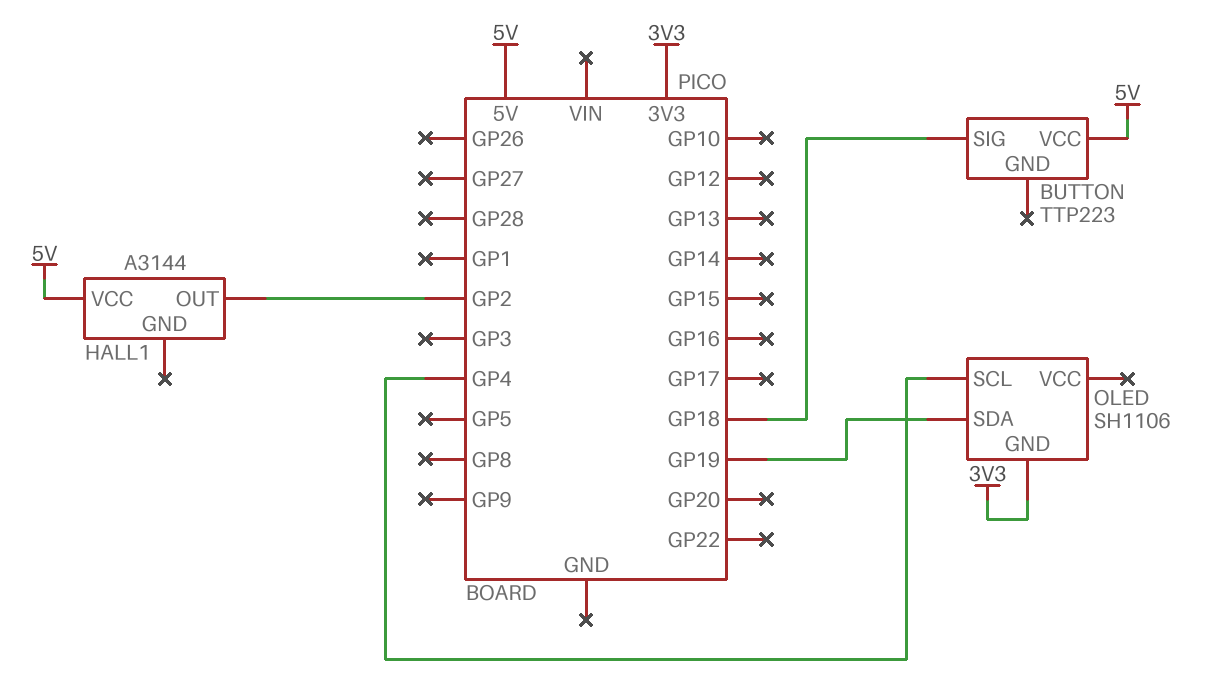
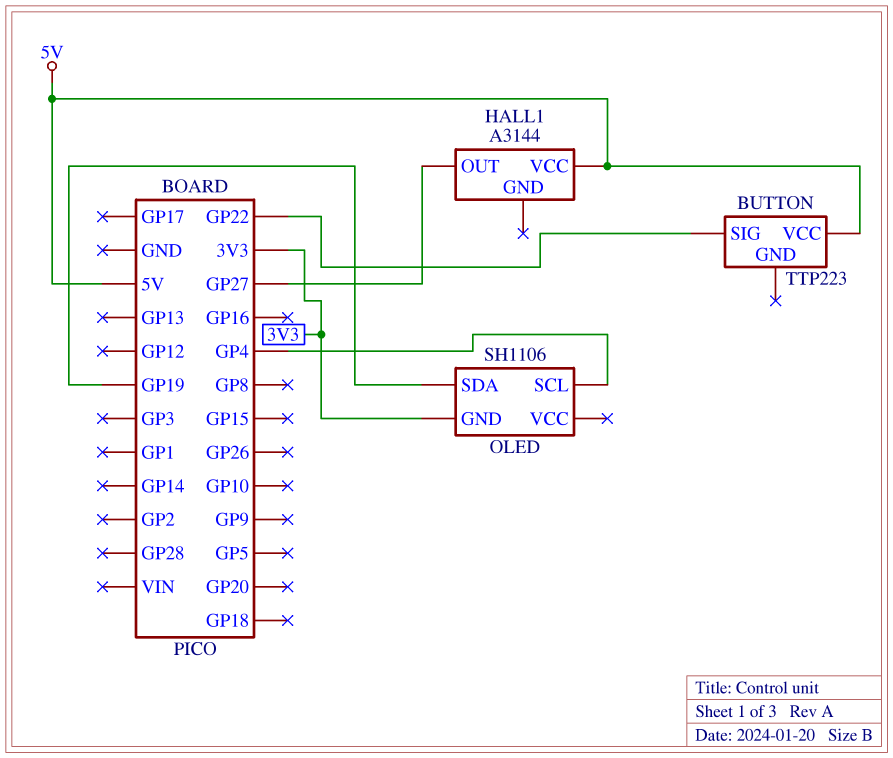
BUTTON pin SIG: GP18 -> GP22
HALL1 pin OUT: GP2 -> GP27

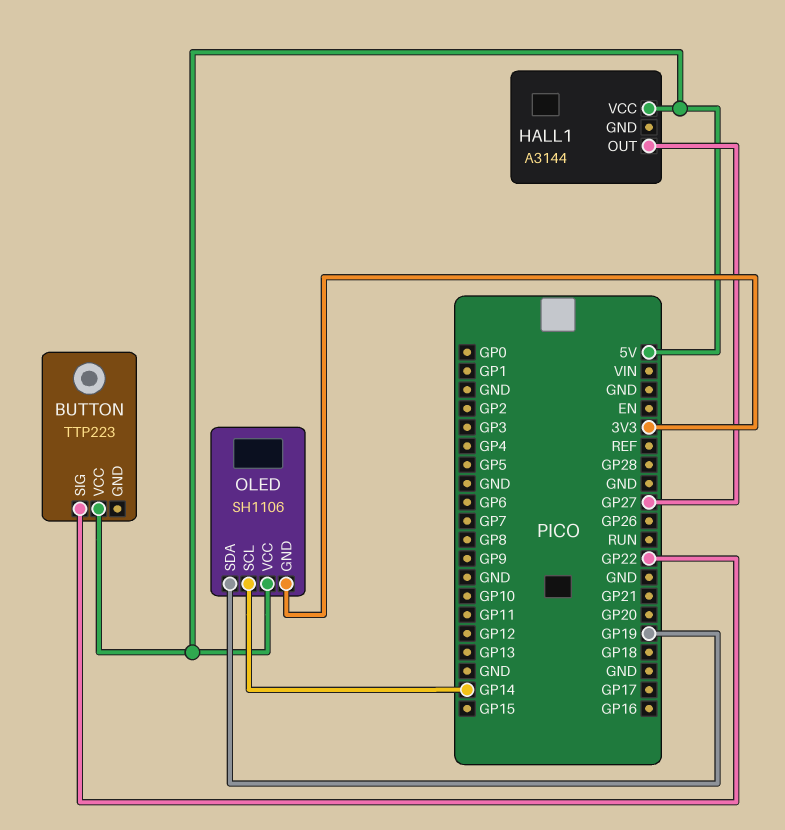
OLED pin SCL: GP4 -> GP14
OLED pin VCC: none -> 5V

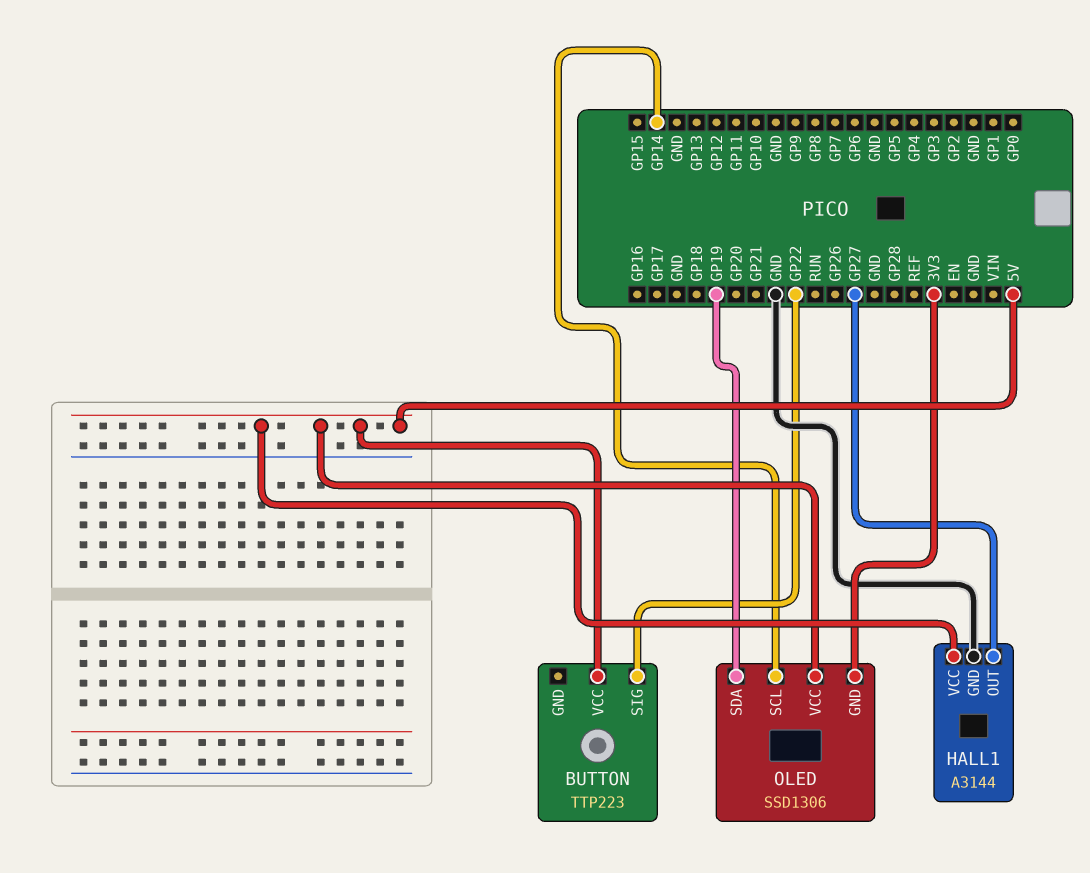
HALL1 pin GND: none -> GND
OLED: SH1106 -> SSD1306

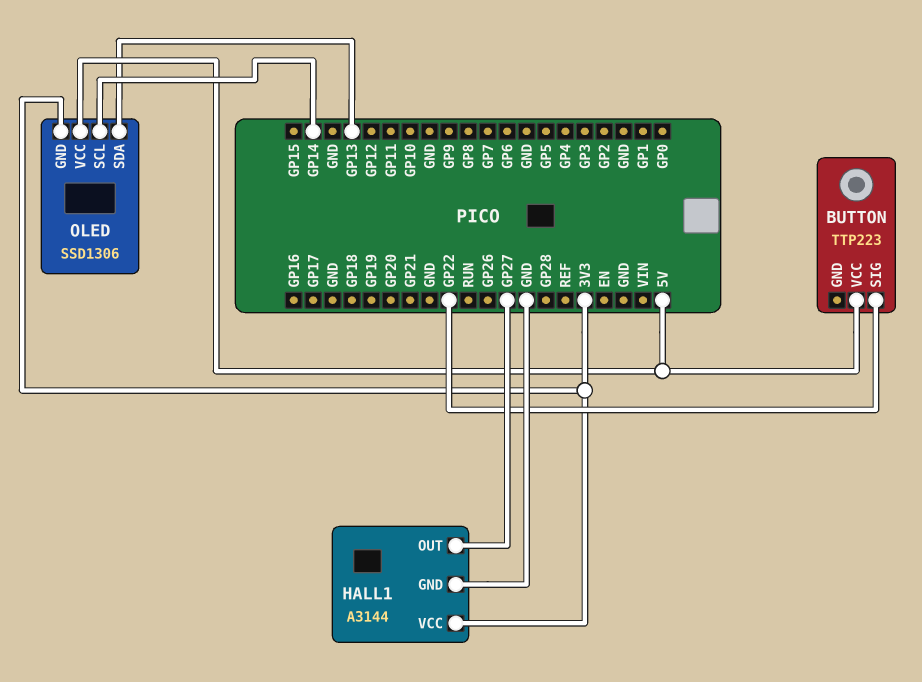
HALL1 pin VCC: 5V -> 3V3
OLED pin SDA: GP19 -> GP13

